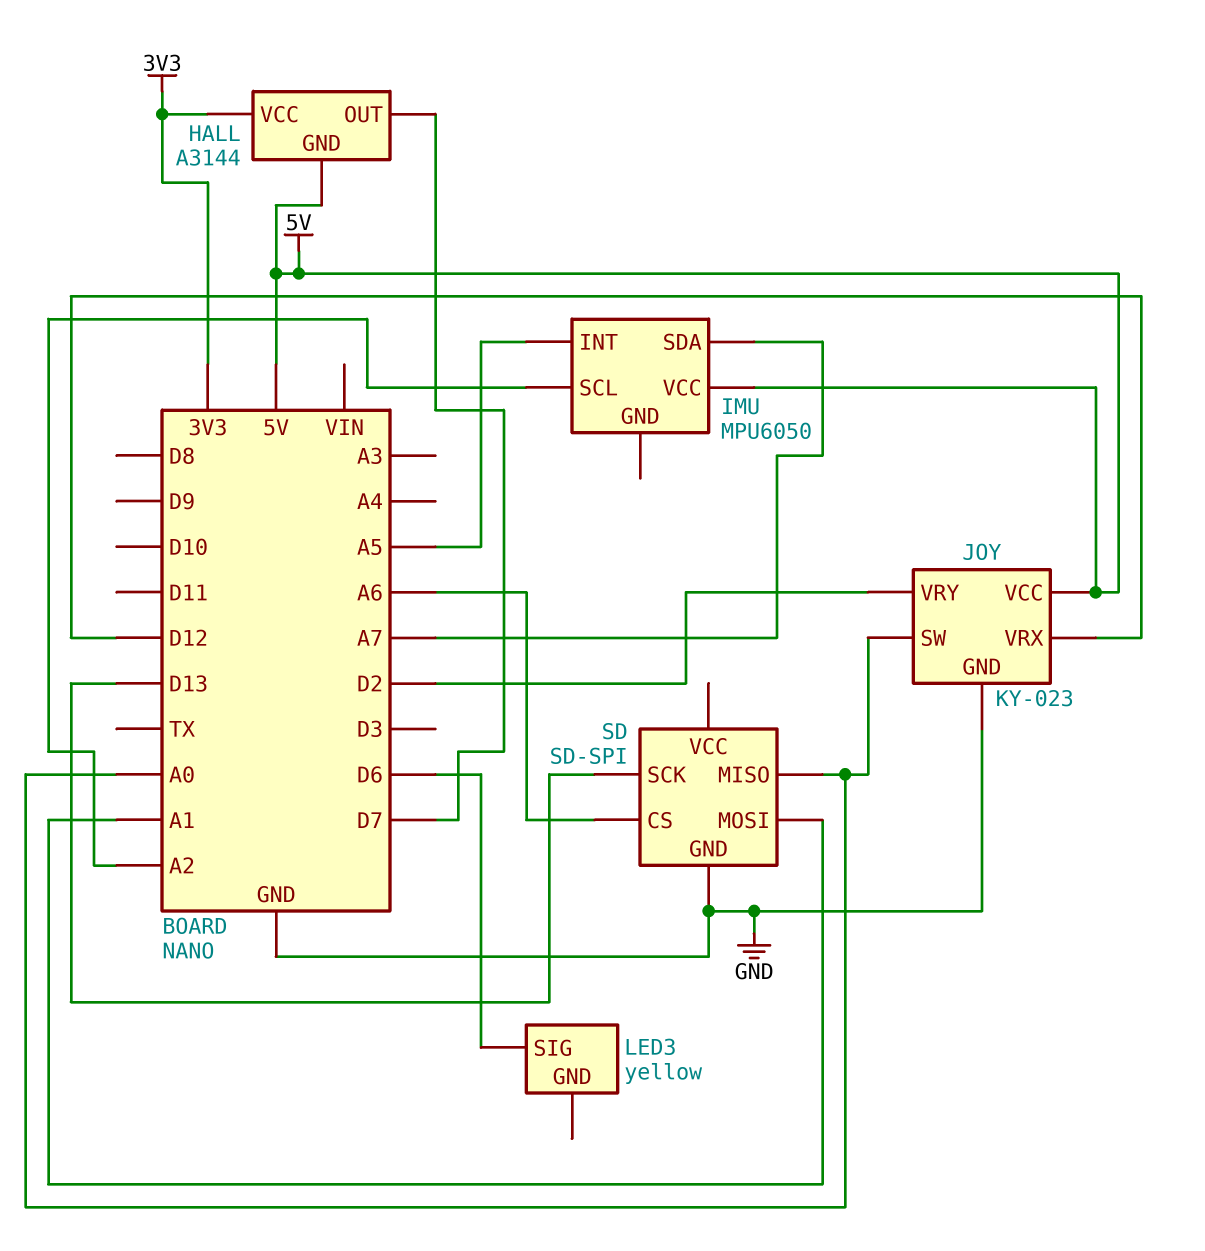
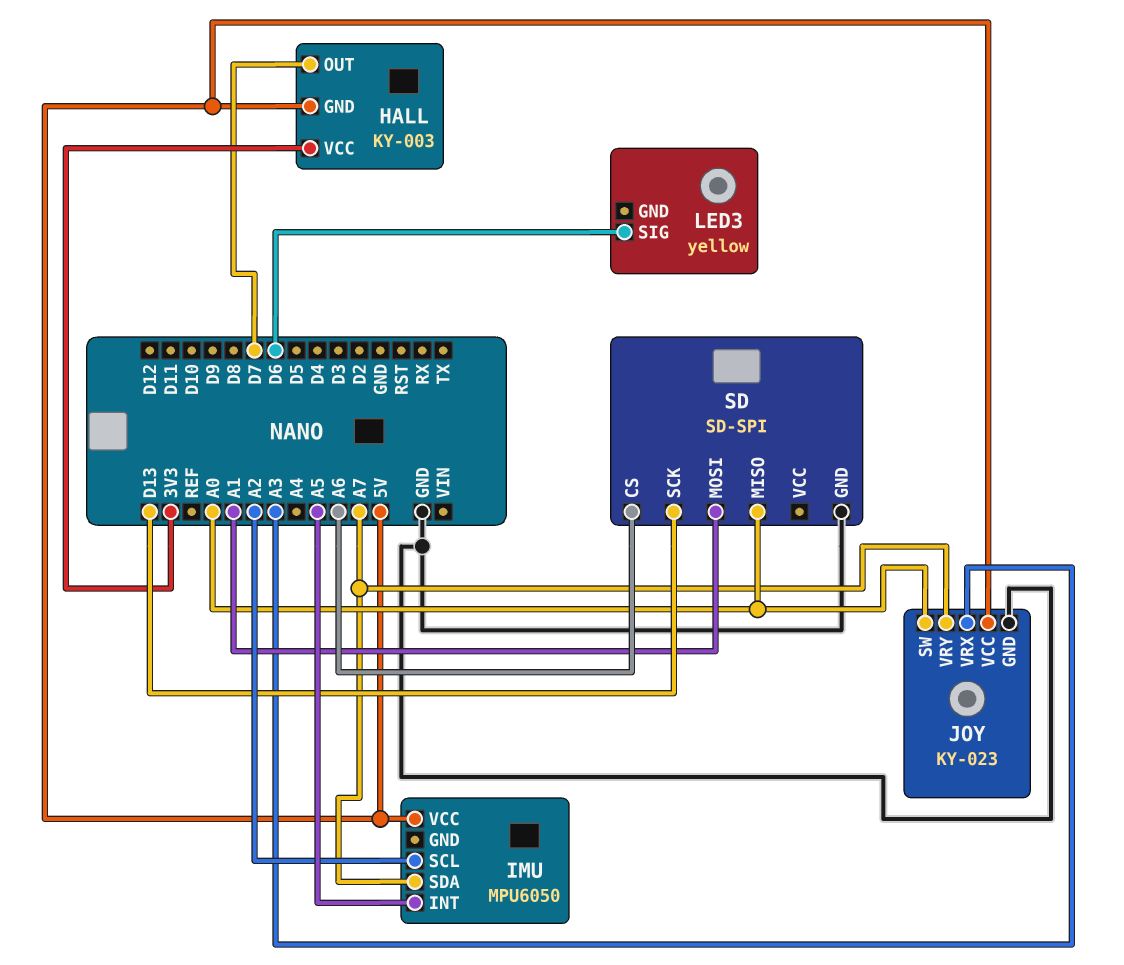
HALL: A3144 -> KY-003
JOY pin VRX: D12 -> A3
JOY pin VRY: D2 -> A7

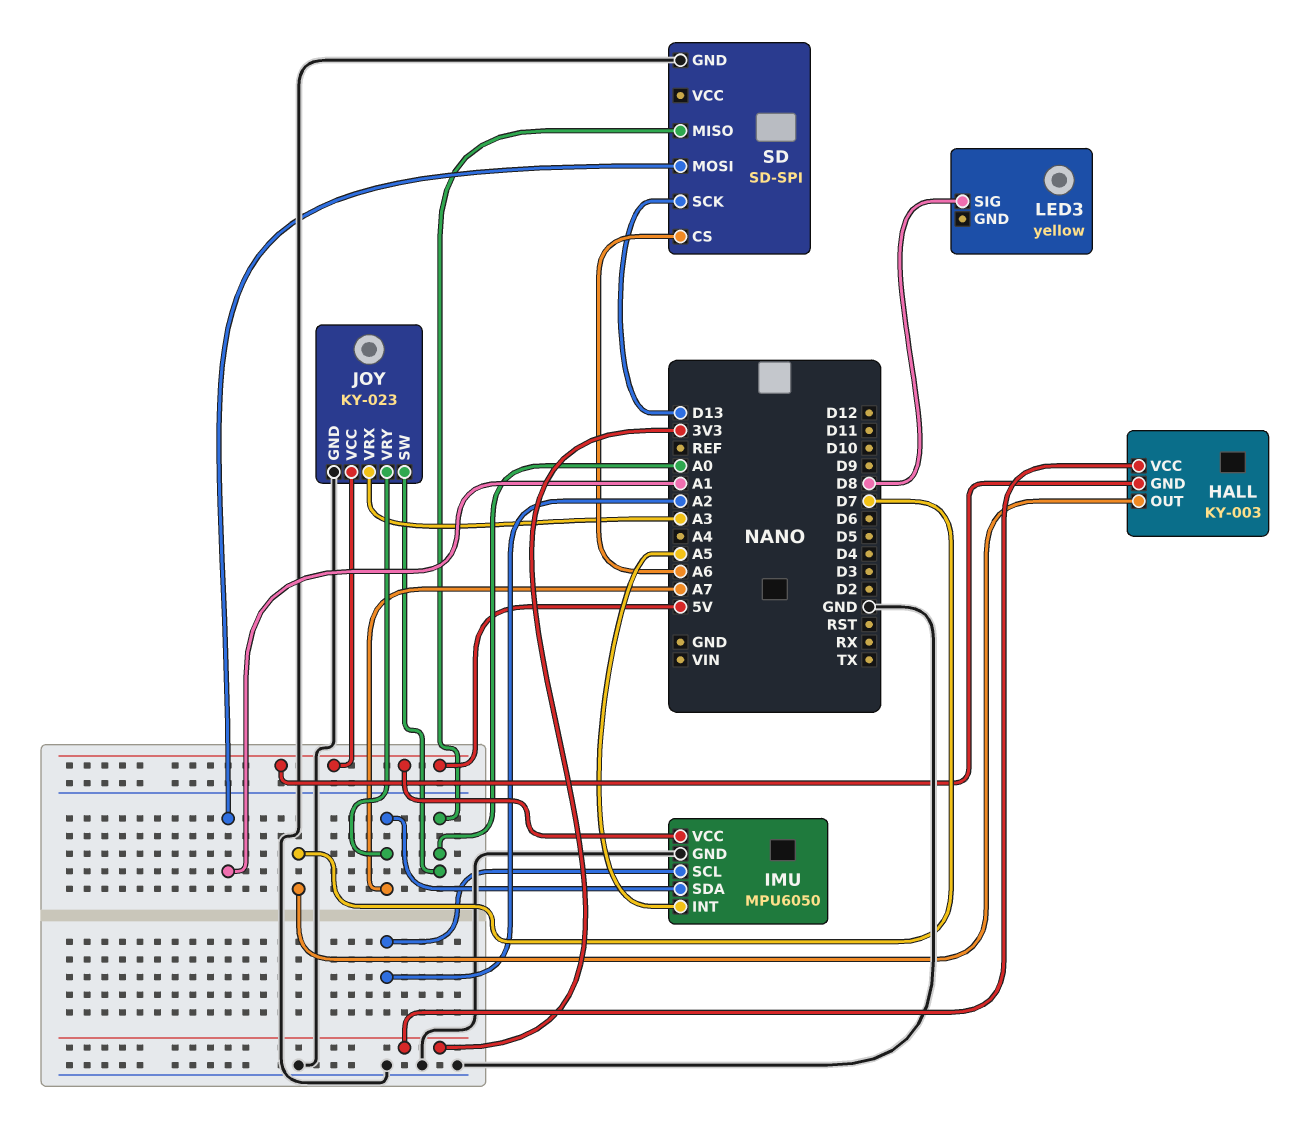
IMU pin GND: none -> GND
LED3 pin SIG: D6 -> D8

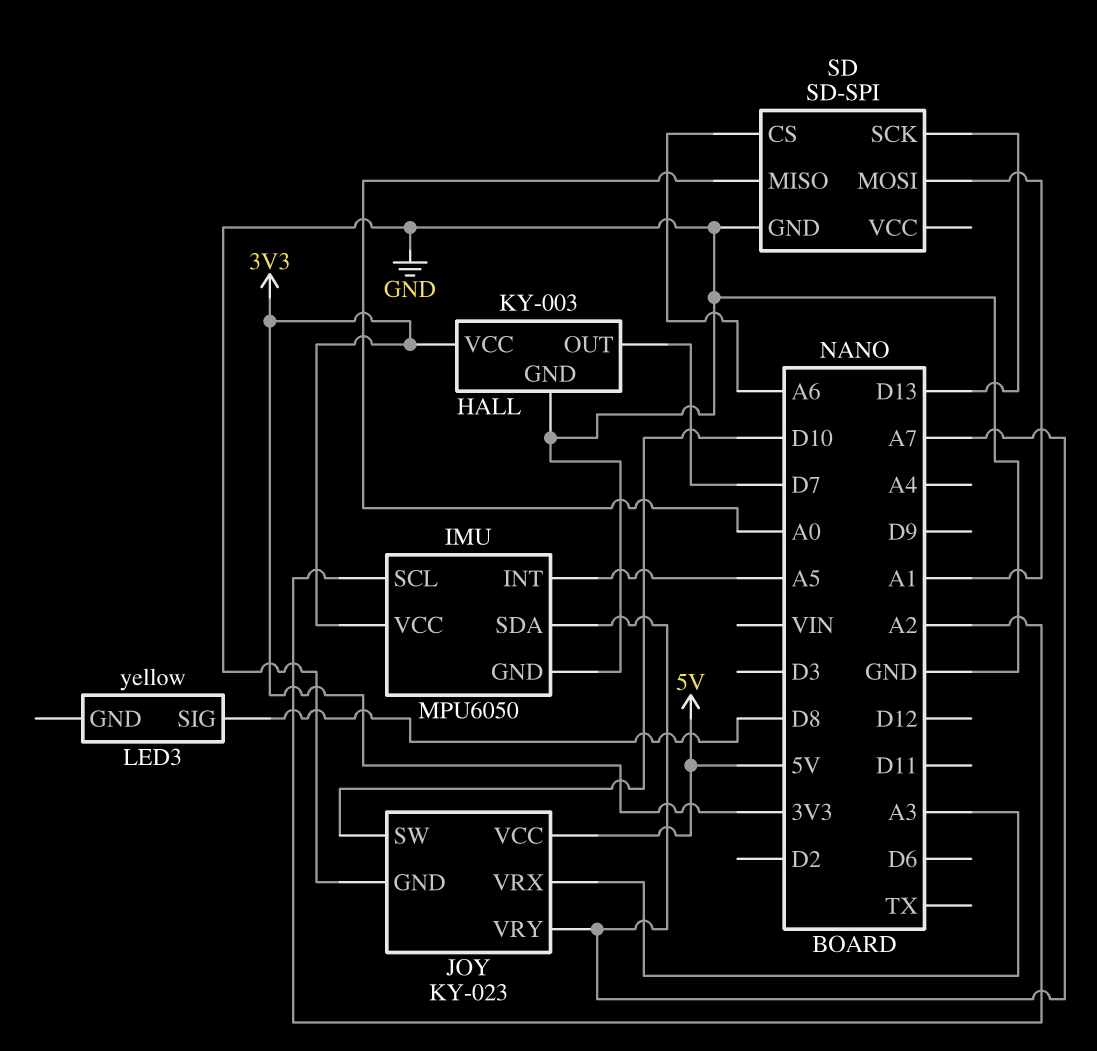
HALL pin GND: 5V -> GND
IMU pin VCC: 5V -> 3V3
JOY pin SW: A0 -> D10

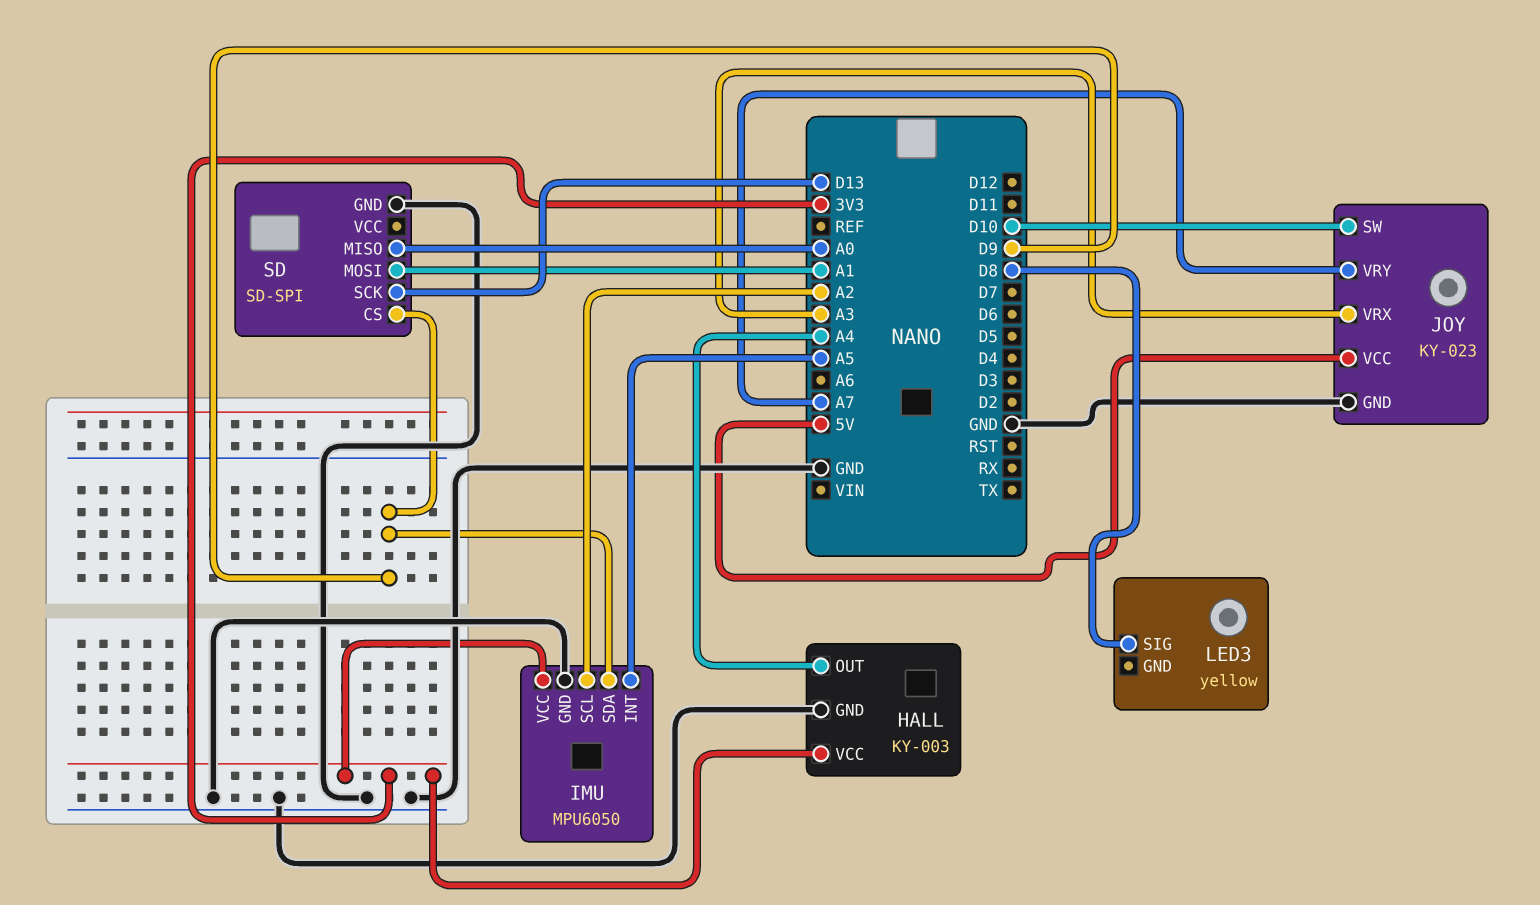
HALL pin OUT: D7 -> A4
IMU pin SDA: A7 -> D9
SD pin CS: A6 -> D9

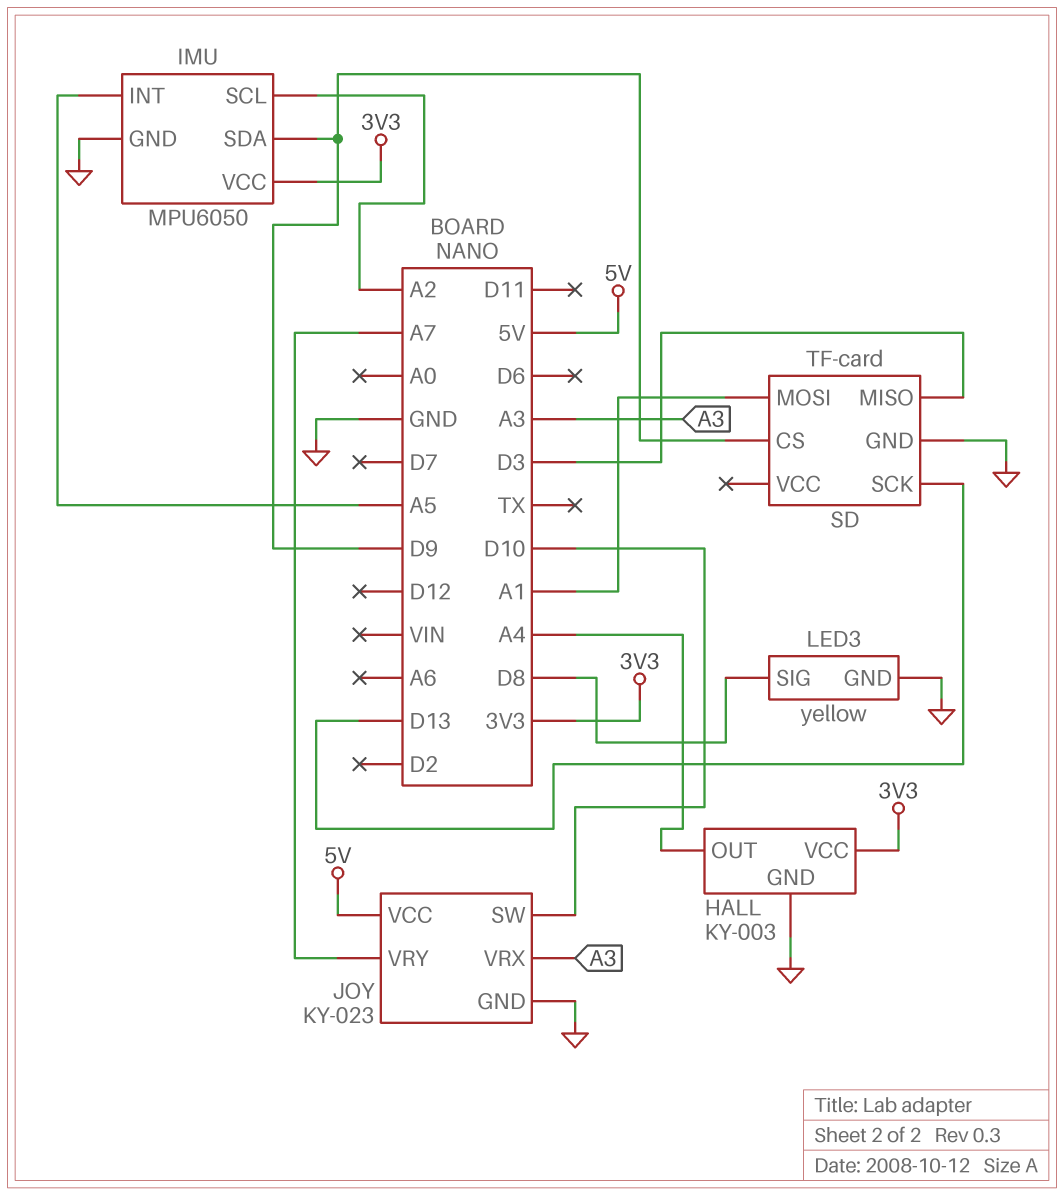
LED3 pin GND: none -> GND
SD: SD-SPI -> TF-card
SD pin MISO: A0 -> D3

